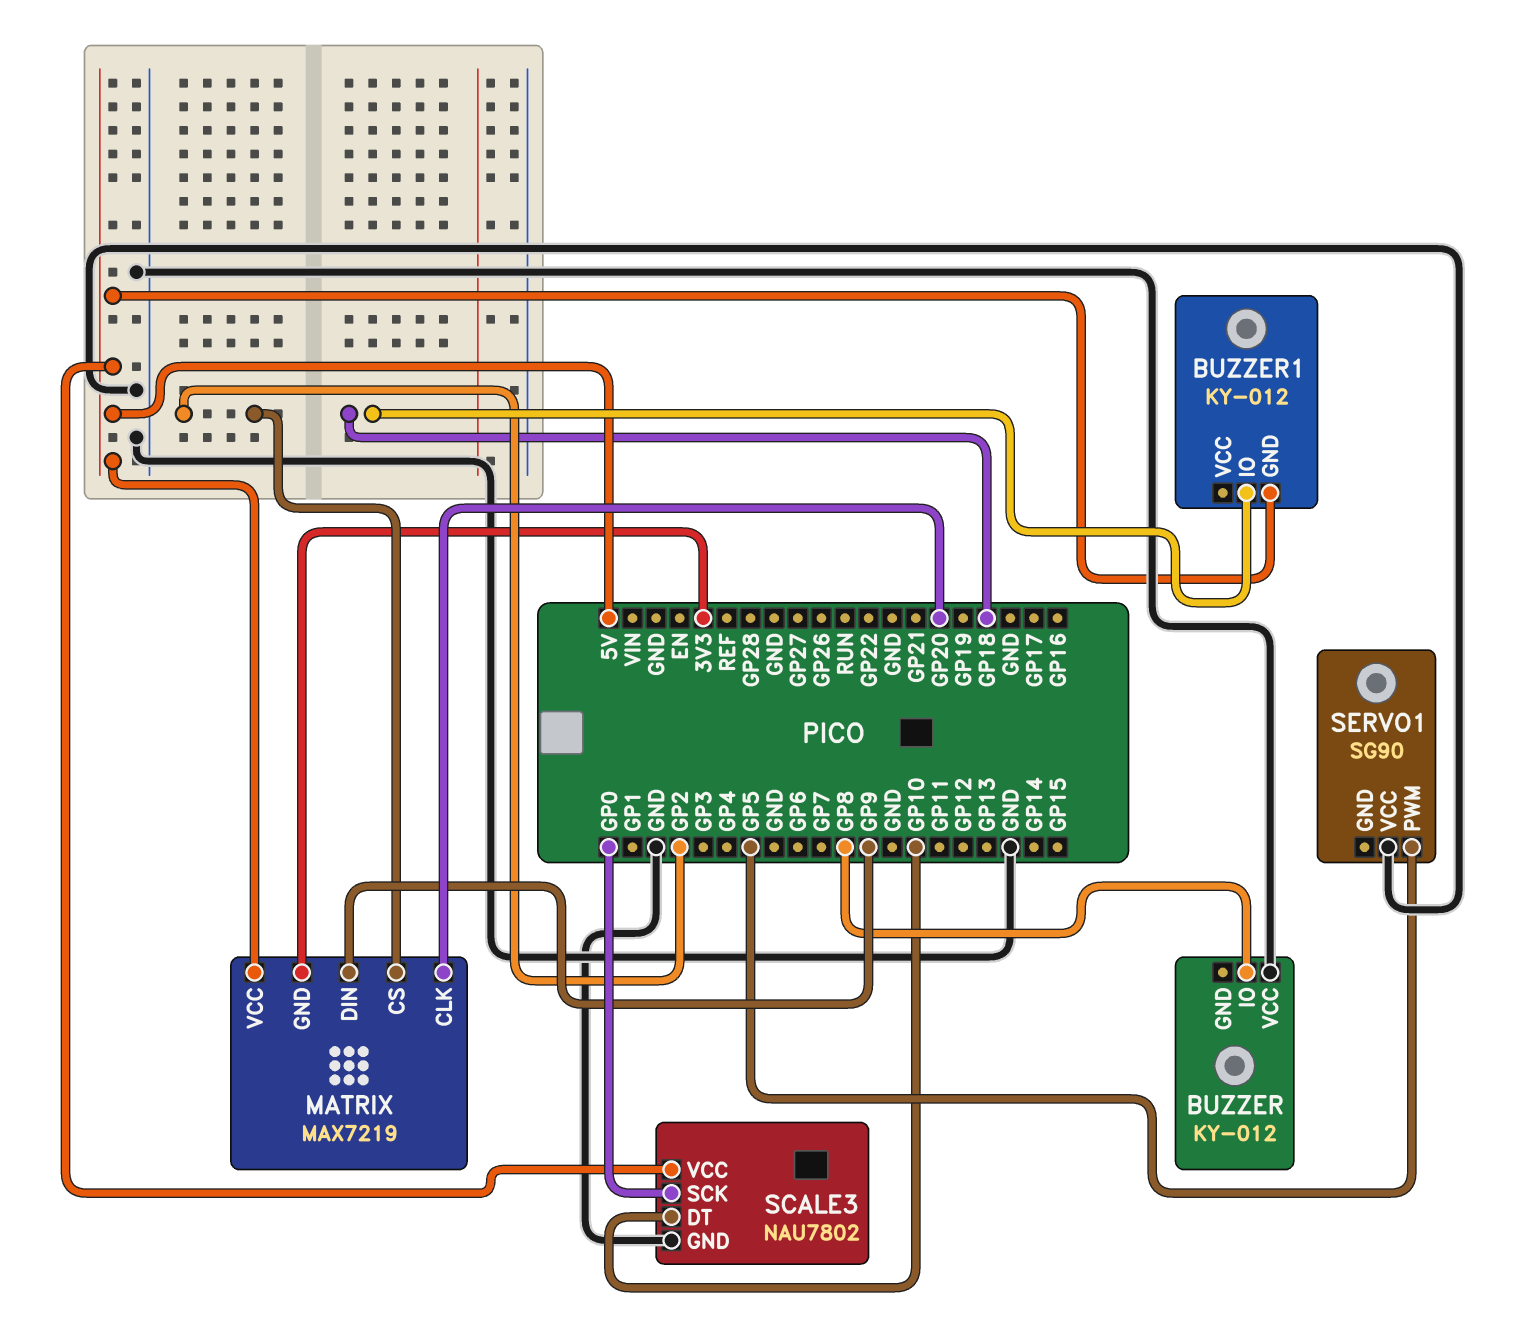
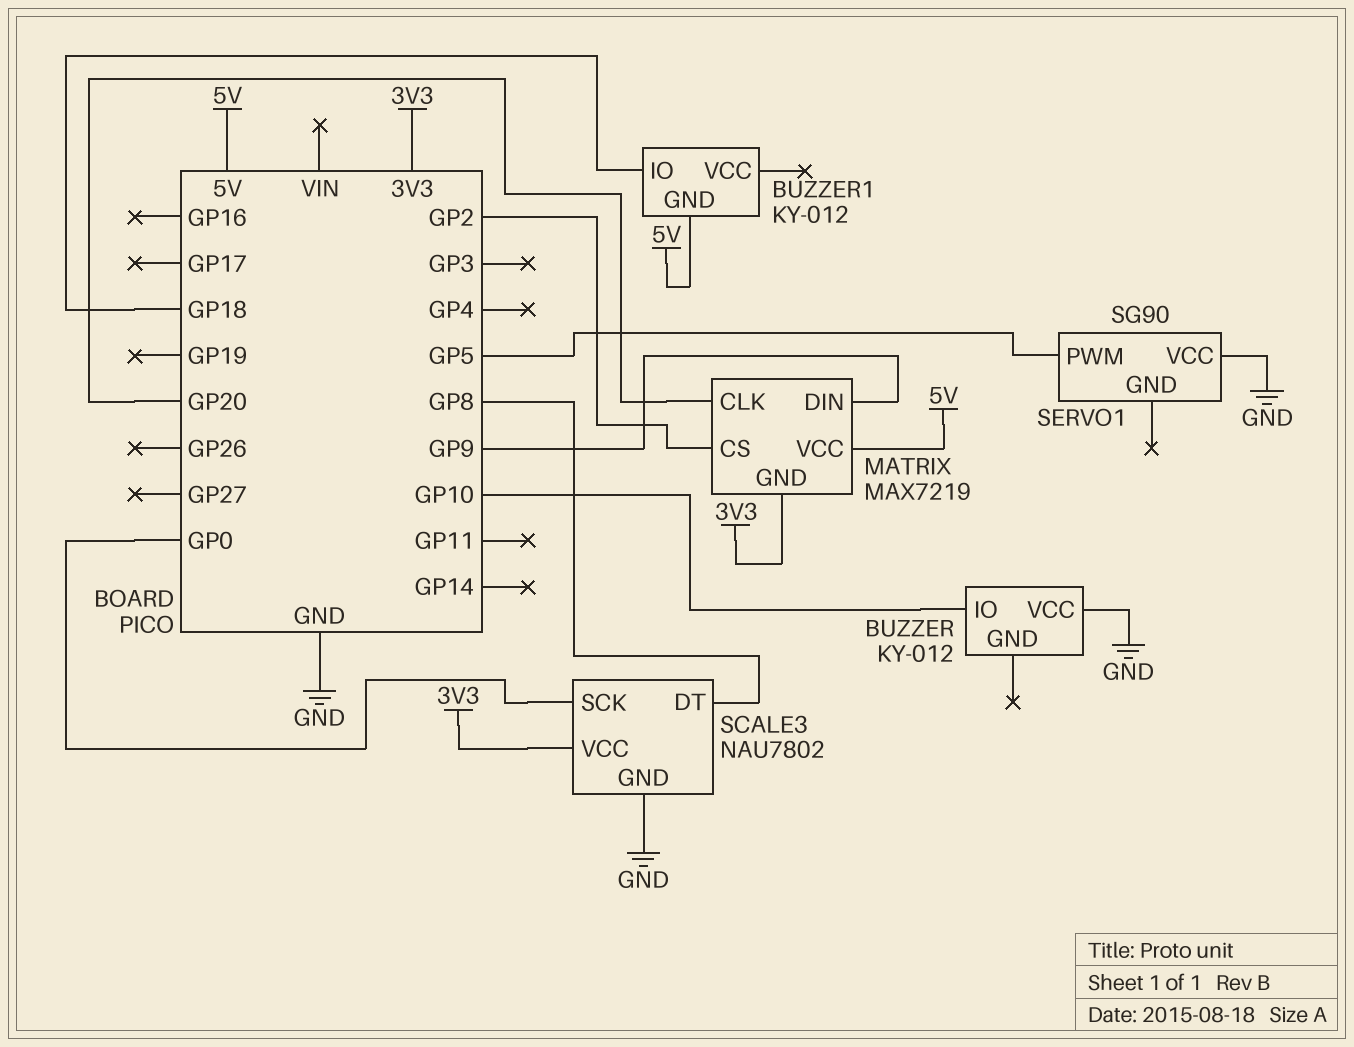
BUZZER pin IO: GP8 -> GP10
SCALE3 pin DT: GP10 -> GP8
SCALE3 pin VCC: 5V -> 3V3

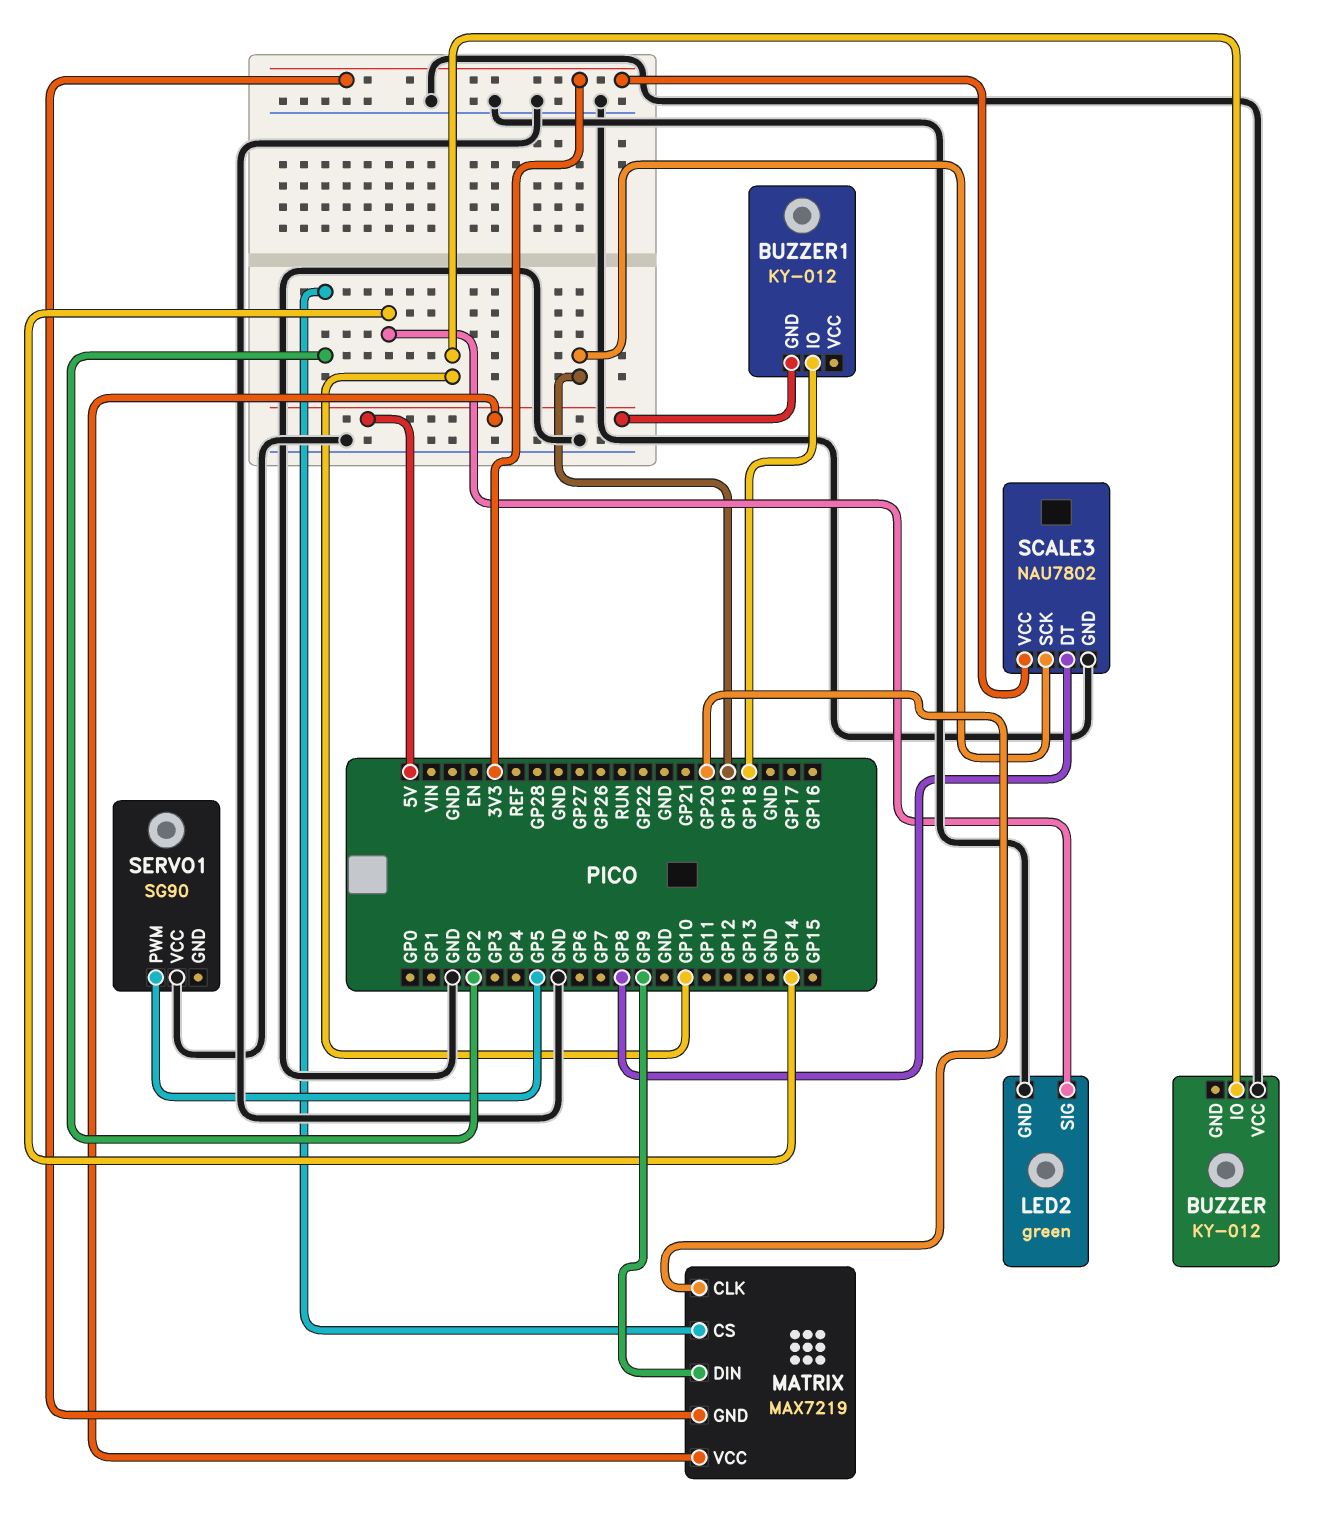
LED2: none -> green
LED2 pin GND: none -> GND
LED2 pin SIG: none -> GP14
SCALE3 pin SCK: GP0 -> GP19

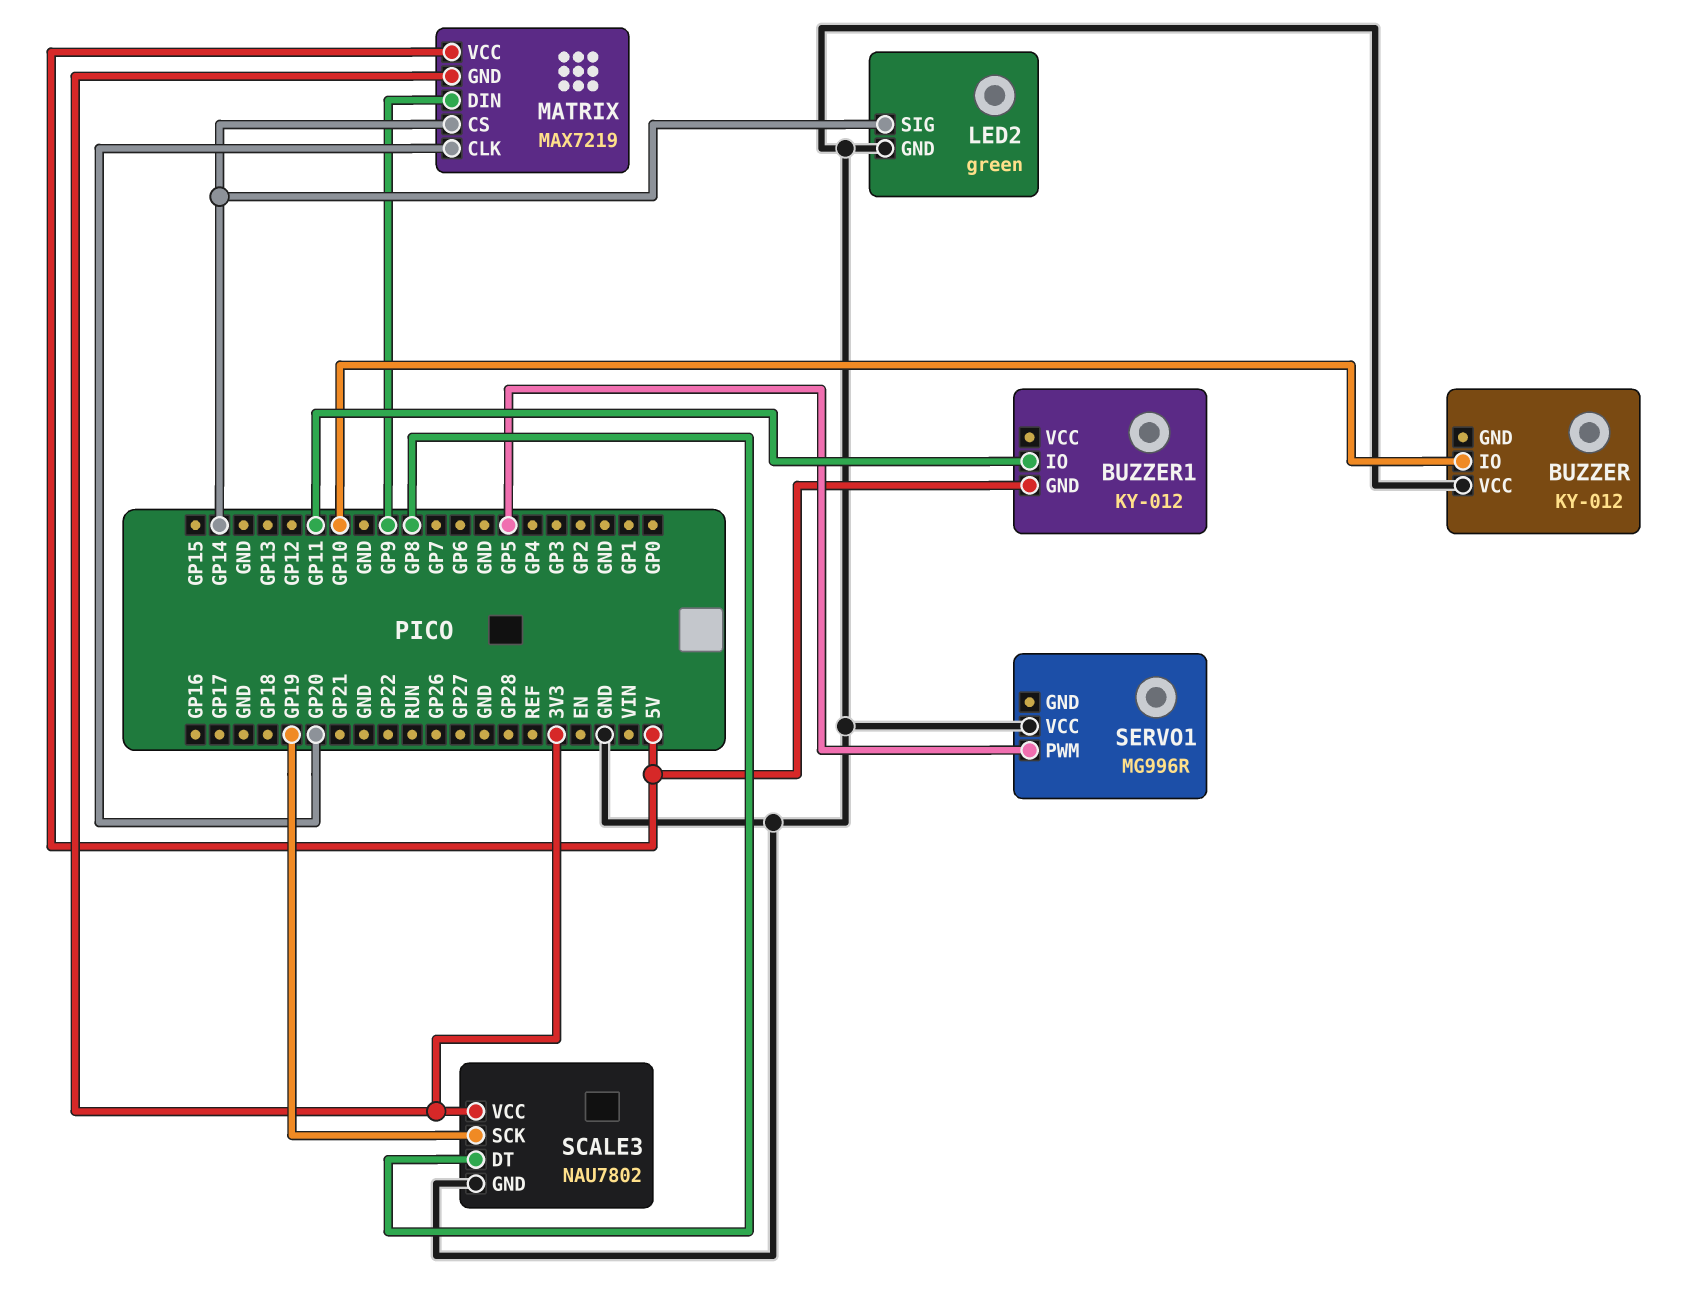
BUZZER1 pin IO: GP18 -> GP11
MATRIX pin CS: GP2 -> GP14
SERVO1: SG90 -> MG996R

